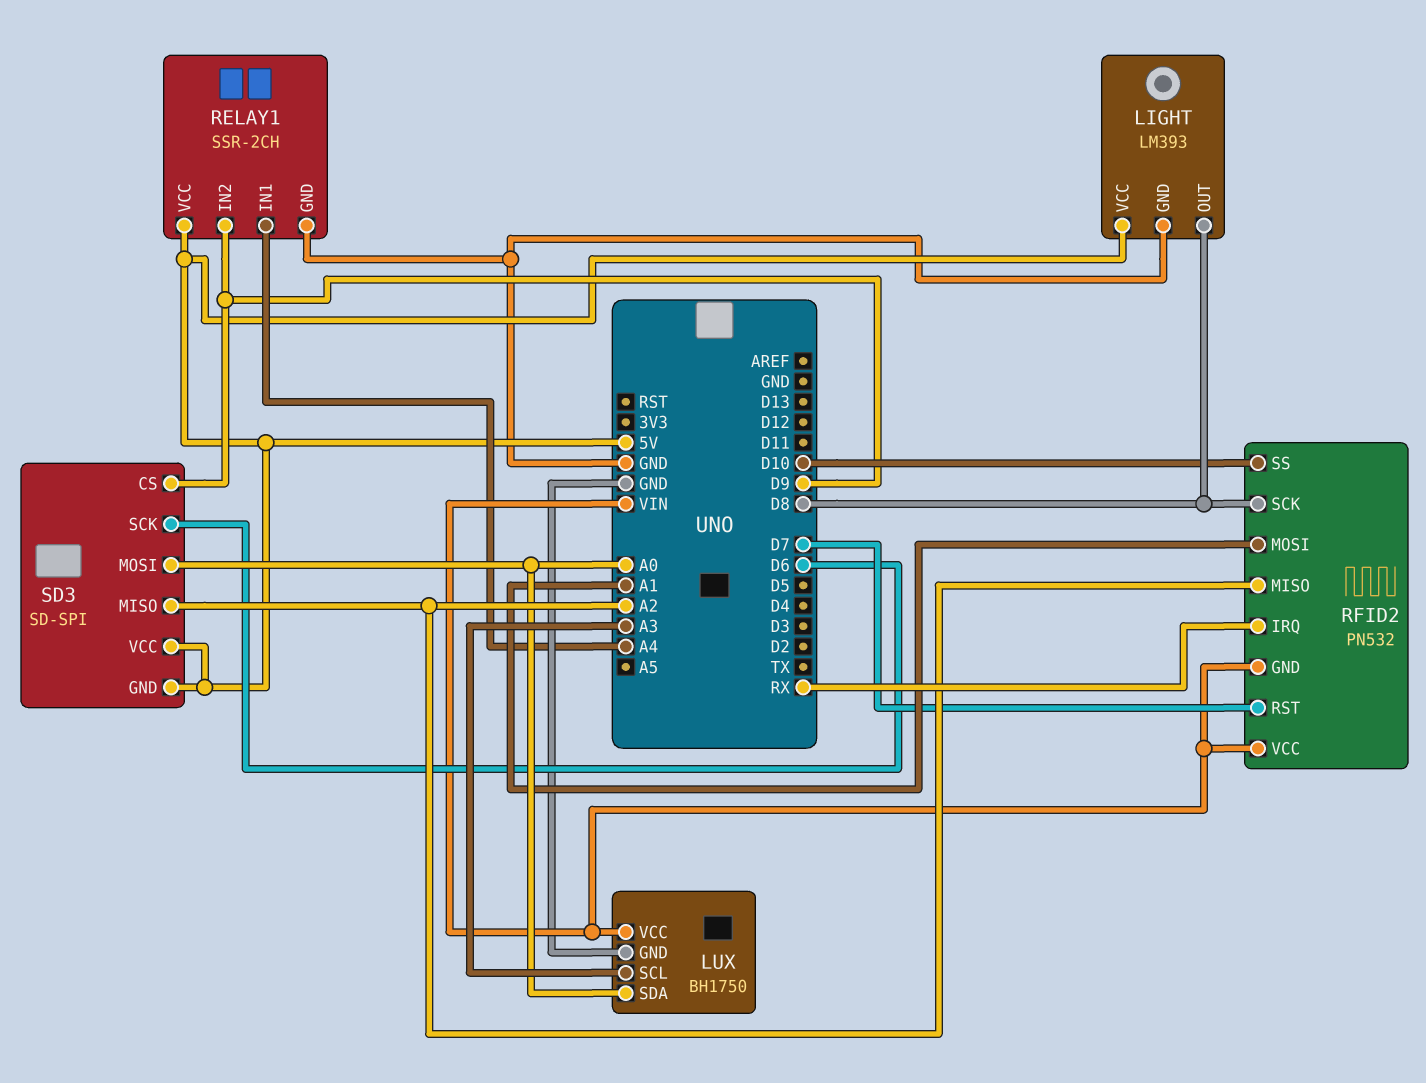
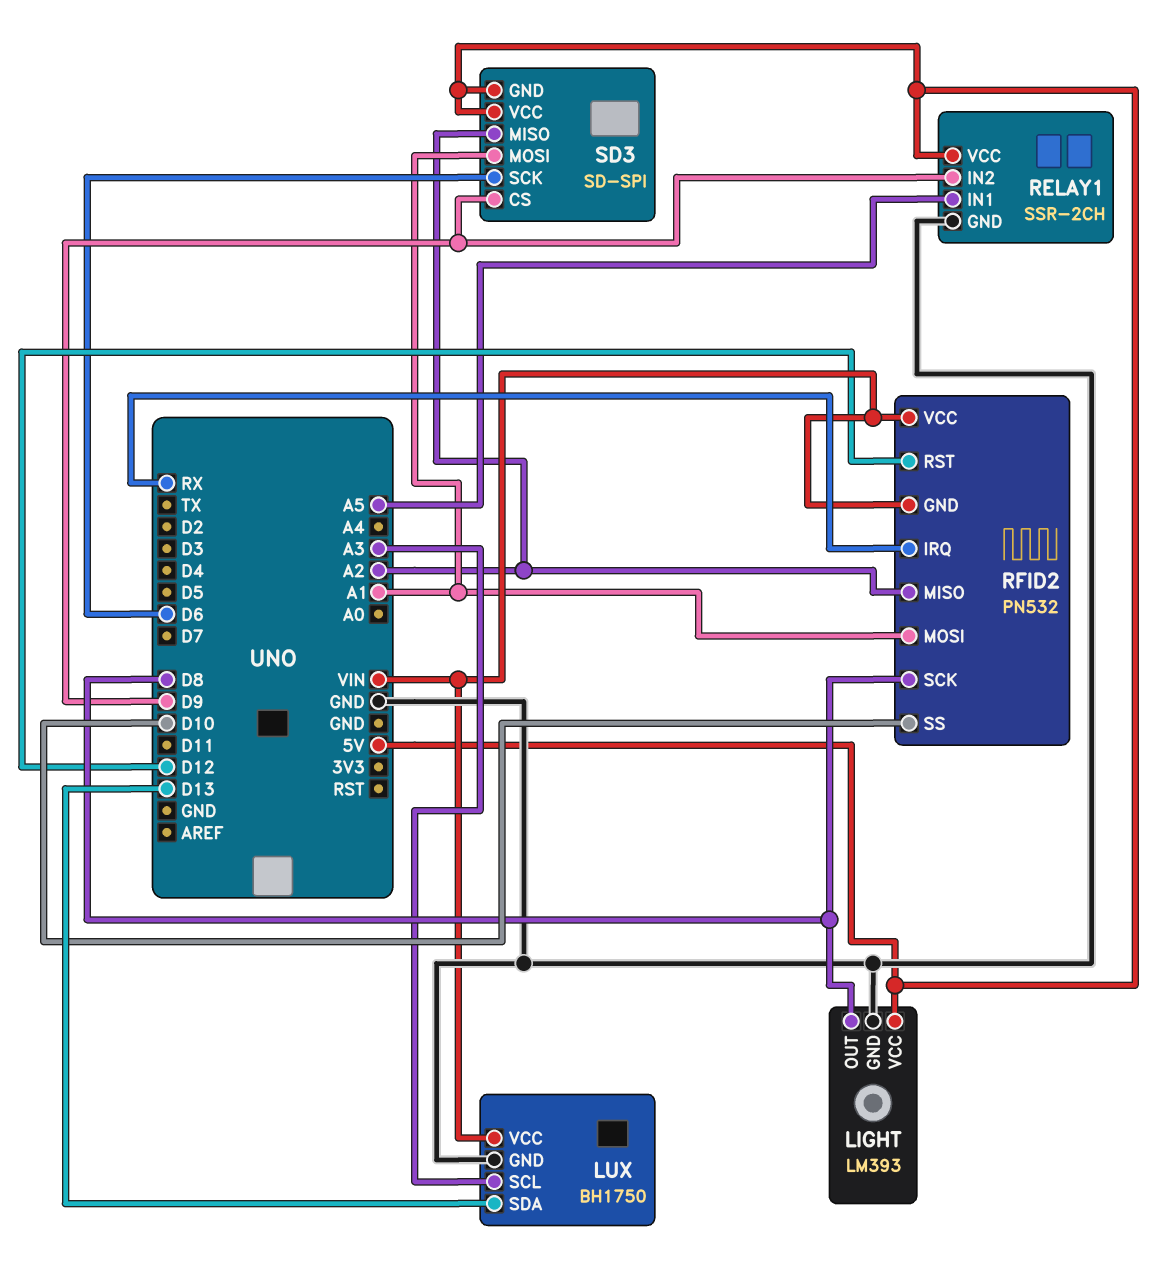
LUX pin SDA: A0 -> D13
RELAY1 pin IN1: A4 -> A5
RFID2 pin RST: D7 -> D12
SD3 pin MOSI: A0 -> A1

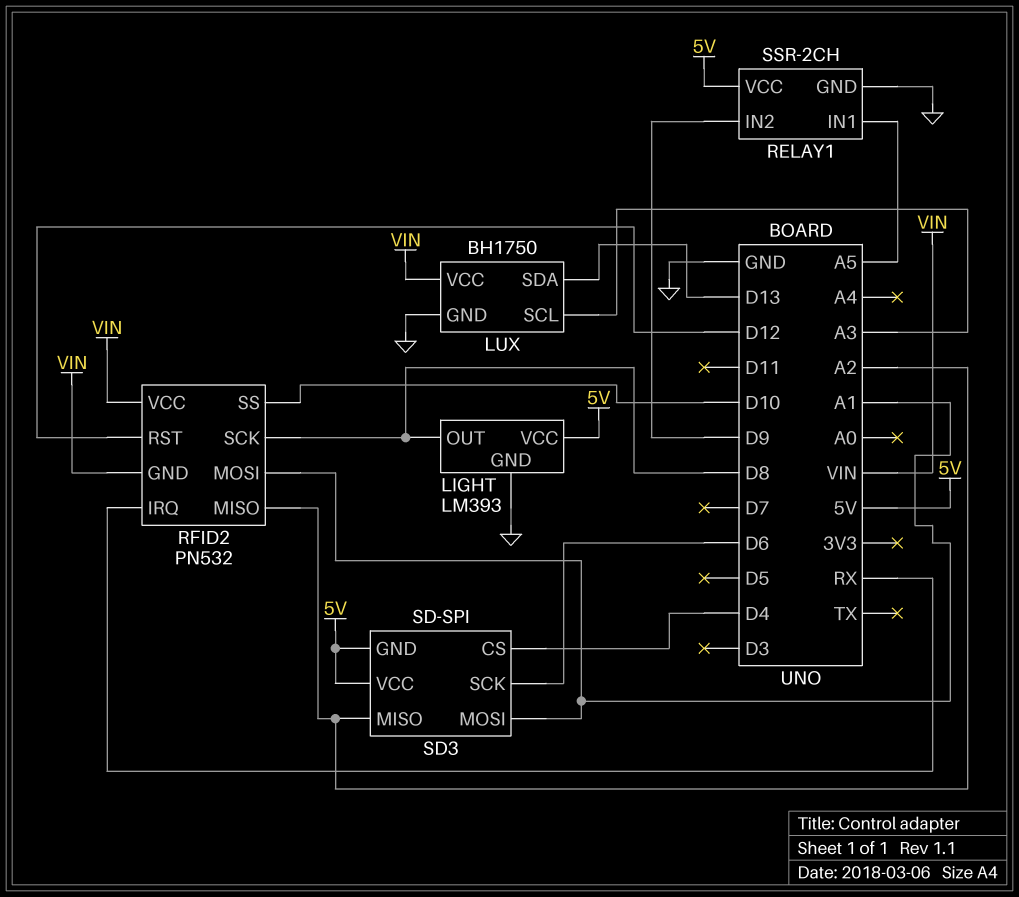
SD3 pin CS: D9 -> D4

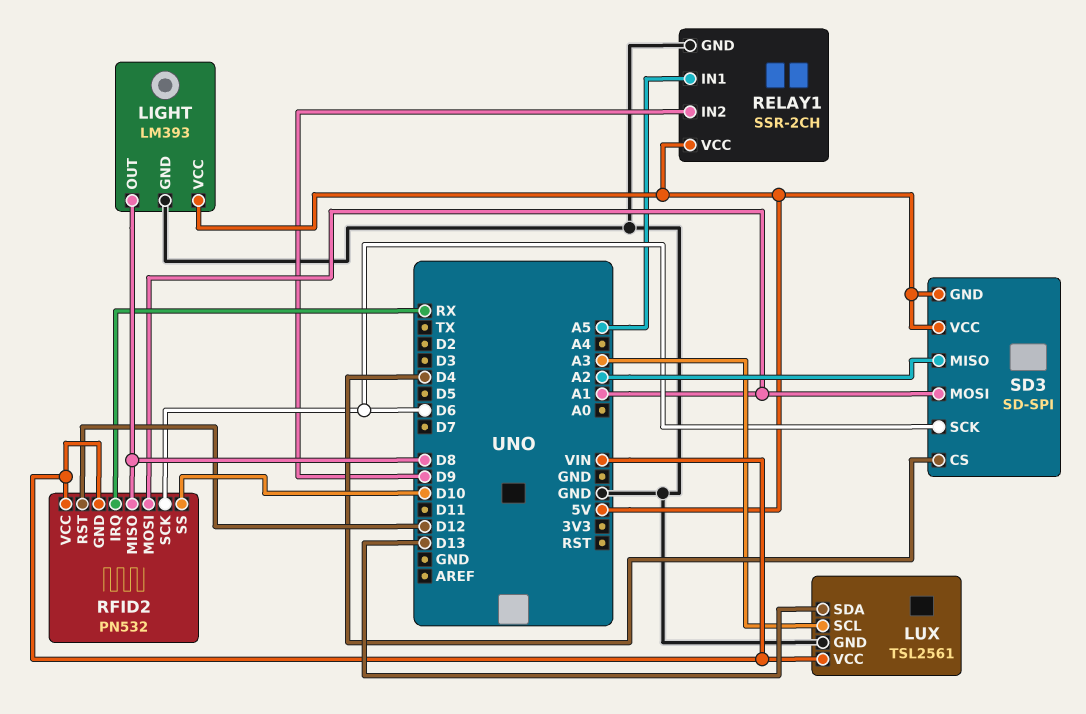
LUX: BH1750 -> TSL2561
RFID2 pin MISO: A2 -> D8
RFID2 pin SCK: D8 -> D6

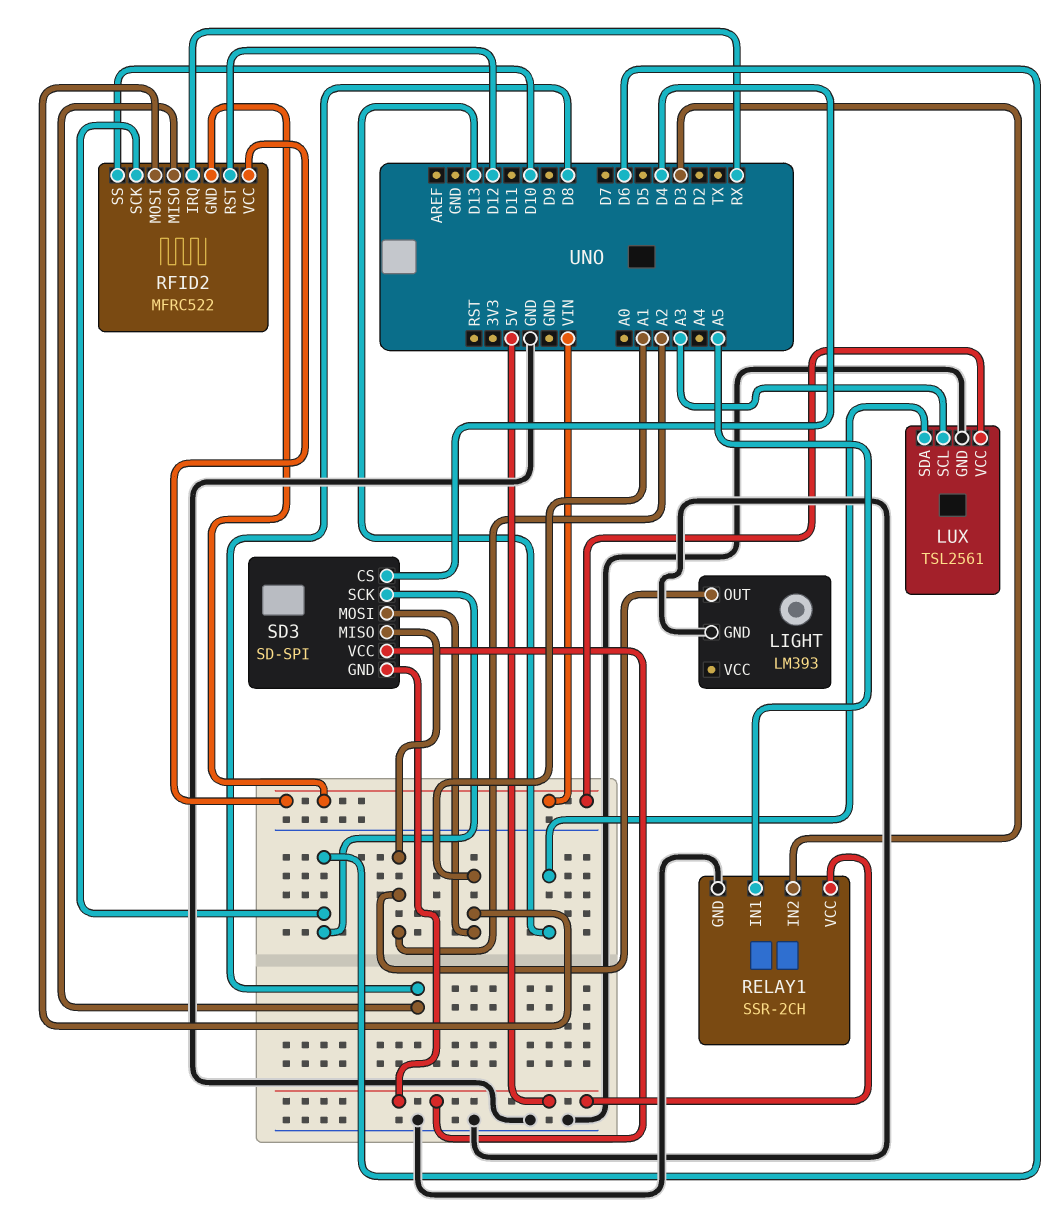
LIGHT pin OUT: D8 -> A2
LIGHT pin VCC: 5V -> none
RELAY1 pin IN2: D9 -> D3
RFID2: PN532 -> MFRC522

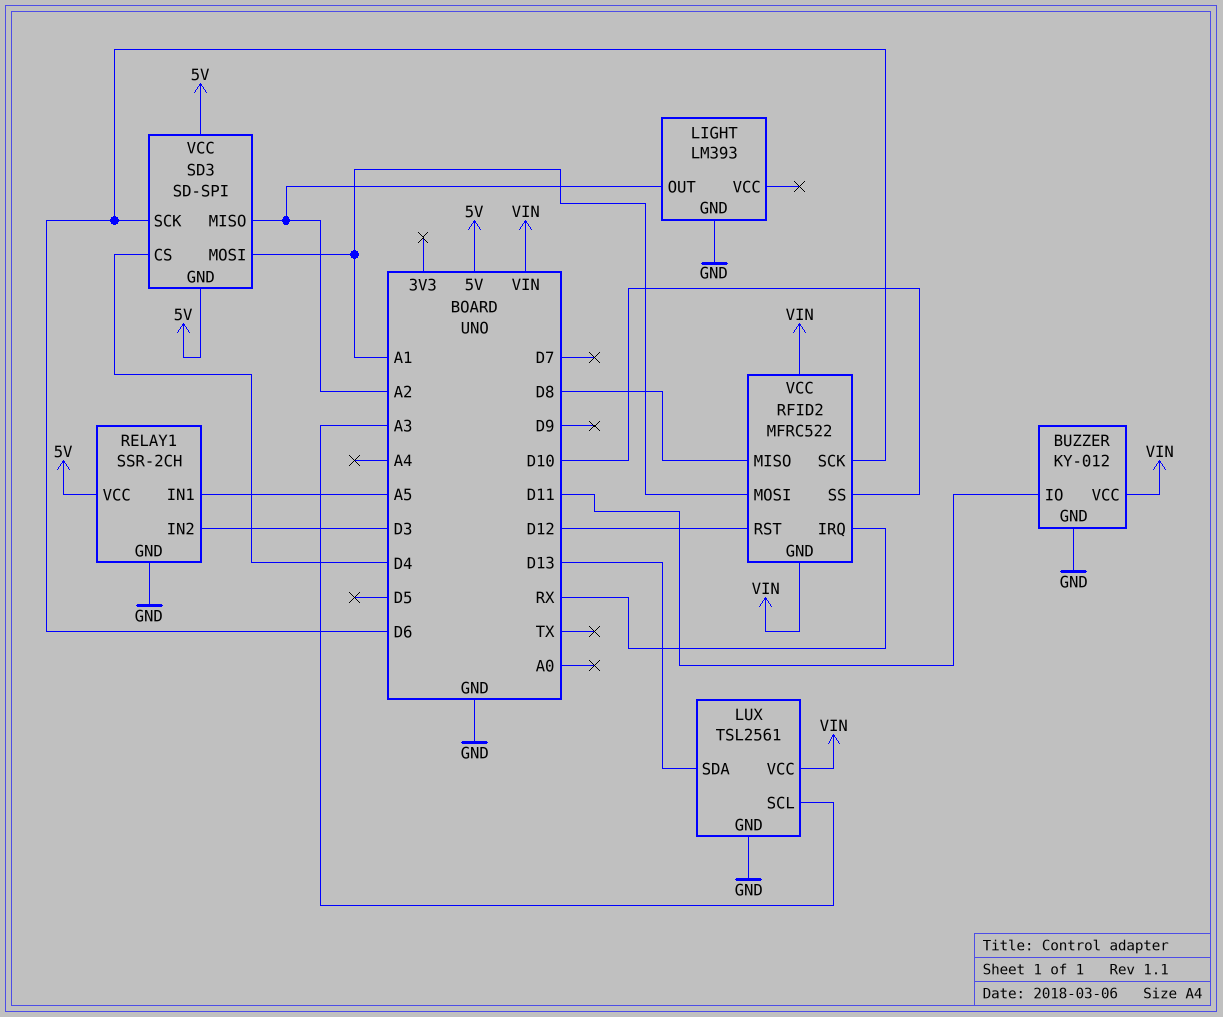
BUZZER: none -> KY-012
BUZZER pin GND: none -> GND
BUZZER pin IO: none -> D11
BUZZER pin VCC: none -> VIN

